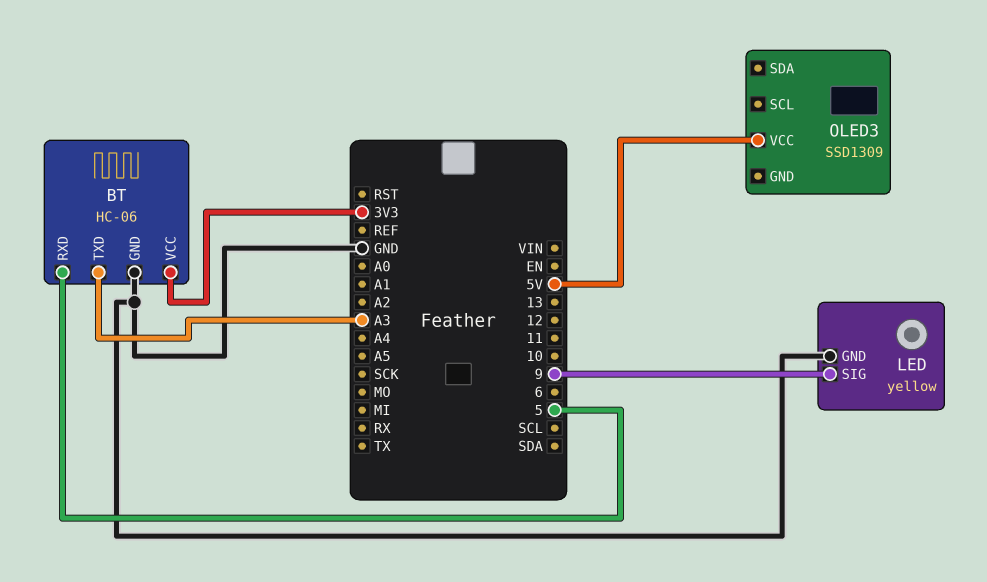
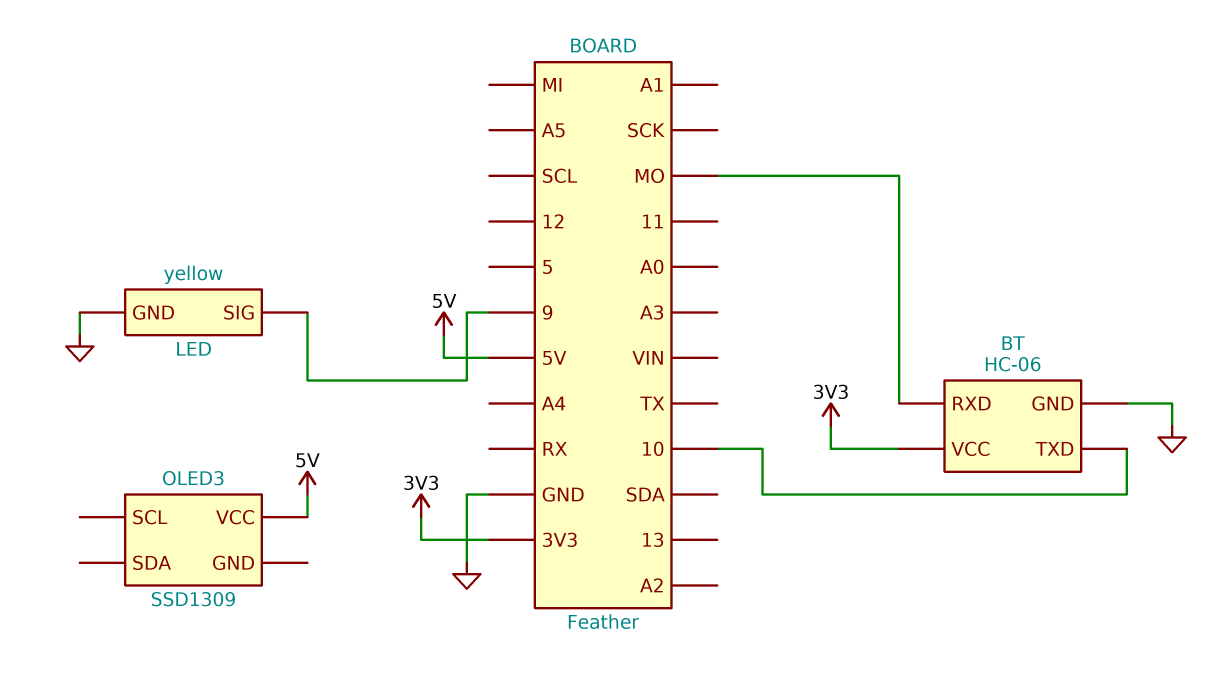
BT pin RXD: 5 -> MO
BT pin TXD: A3 -> 10

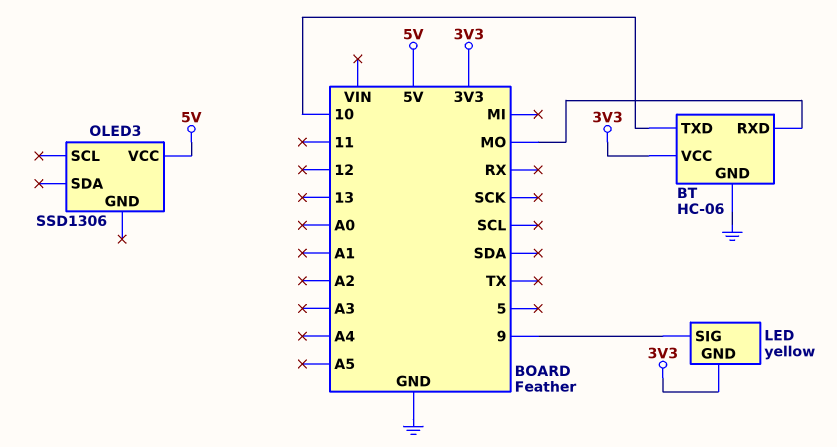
LED pin GND: GND -> 3V3
OLED3: SSD1309 -> SSD1306

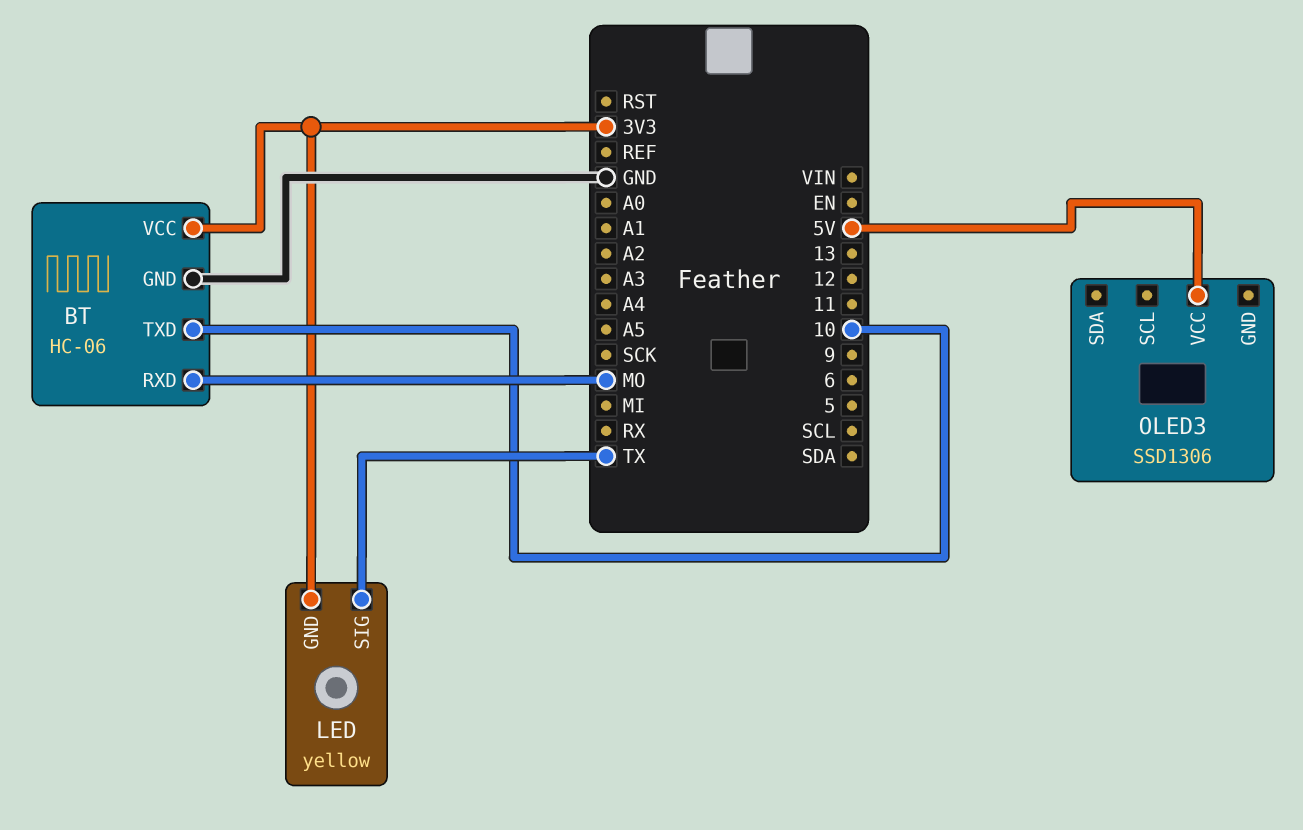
LED pin SIG: 9 -> TX

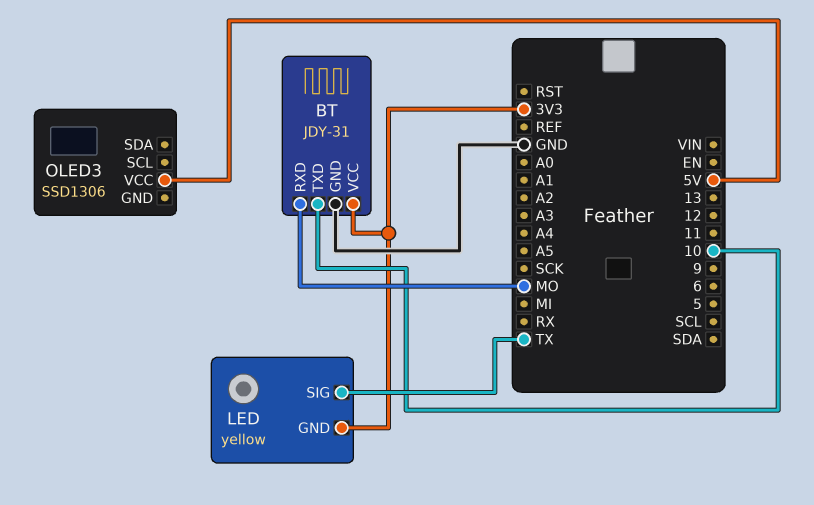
BT: HC-06 -> JDY-31

